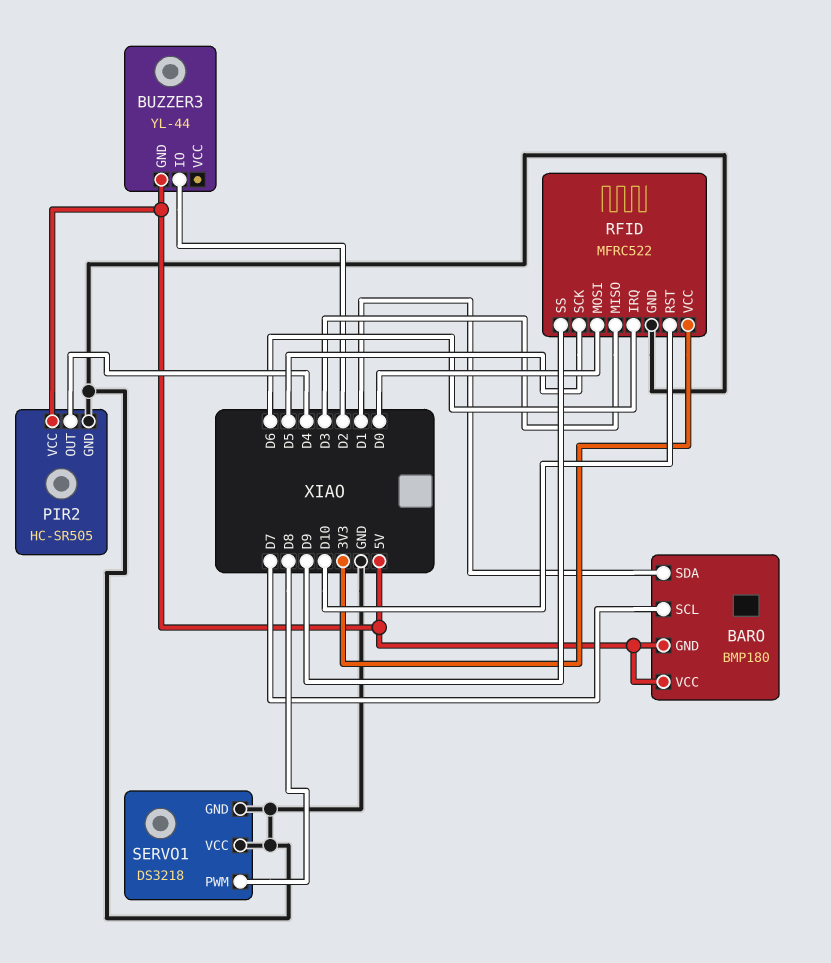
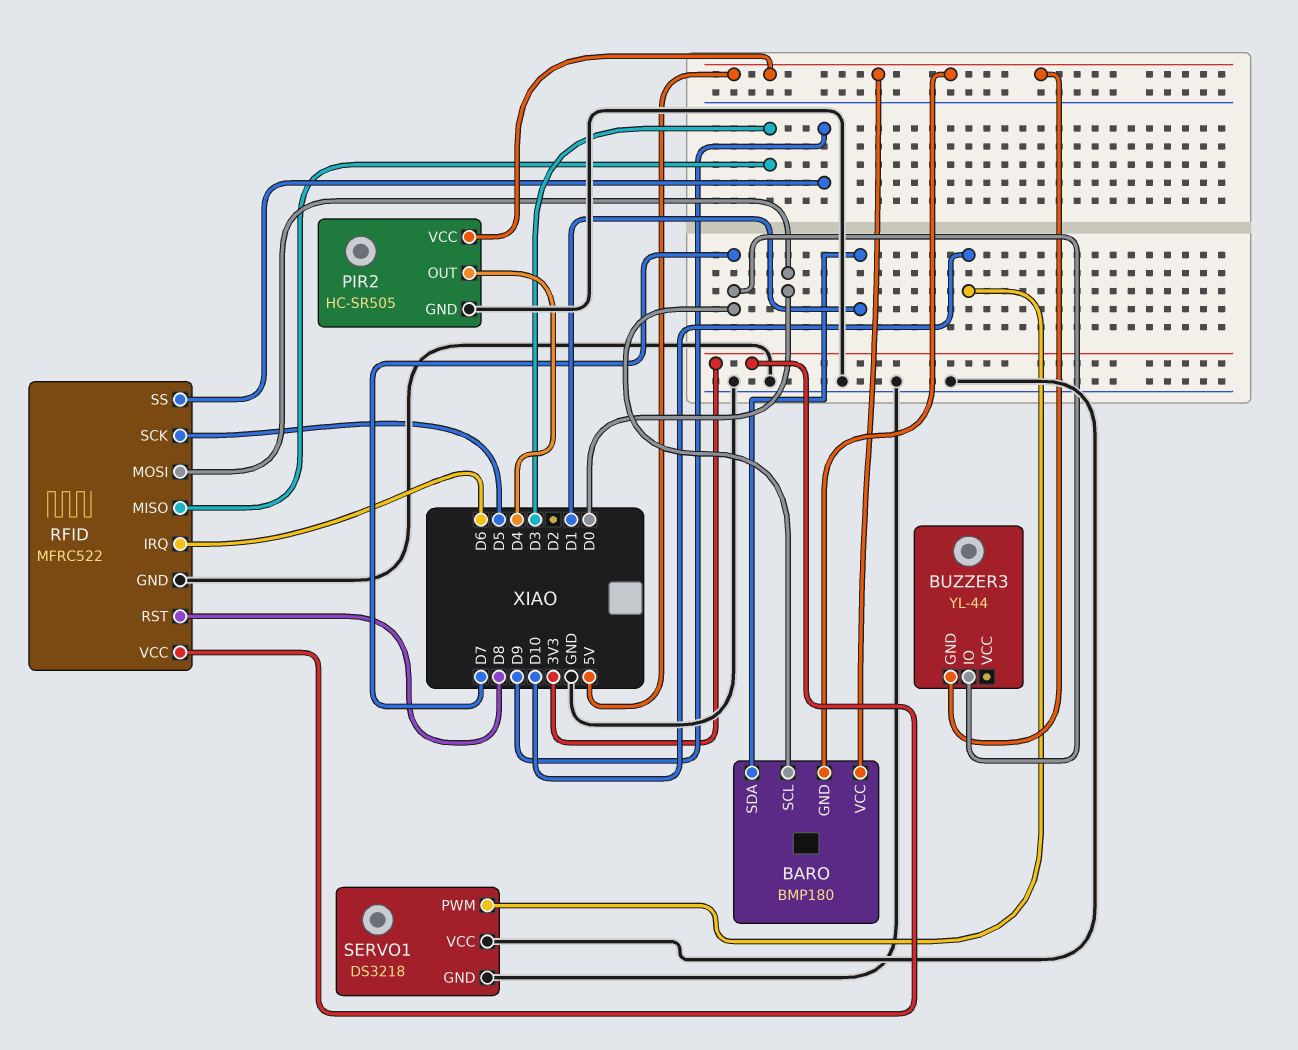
BUZZER3 pin IO: D2 -> D7
RFID pin RST: D10 -> D8
SERVO1 pin PWM: D8 -> D10

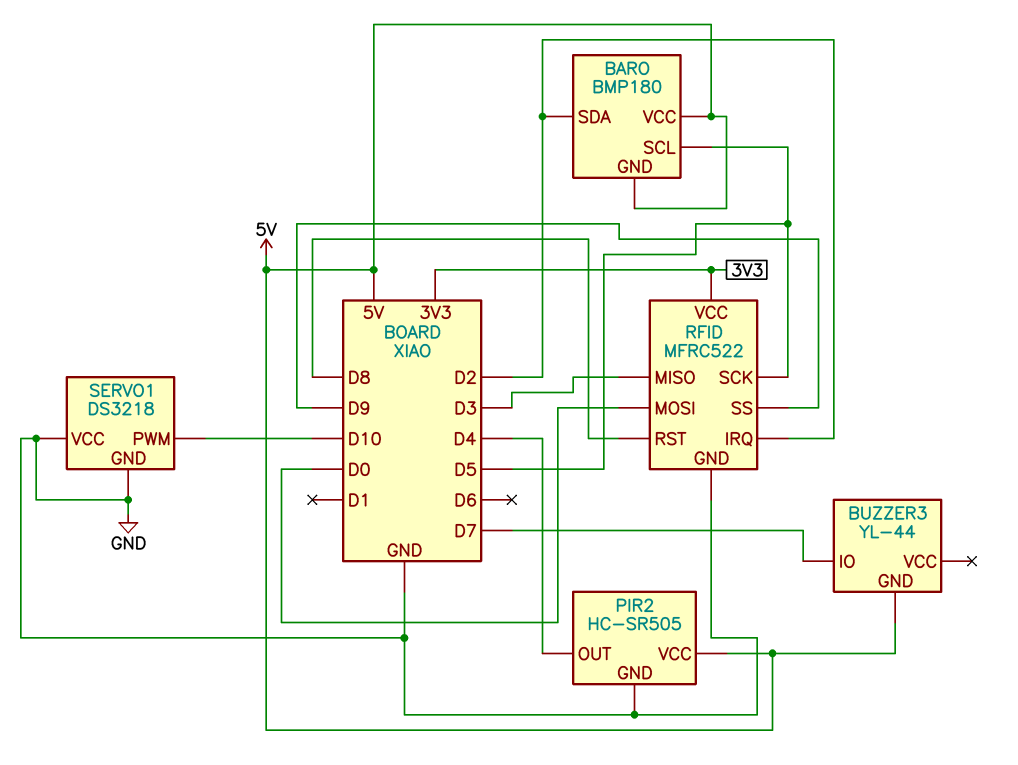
BARO pin SCL: D7 -> D5
BARO pin SDA: D1 -> D2
RFID pin IRQ: D6 -> D2

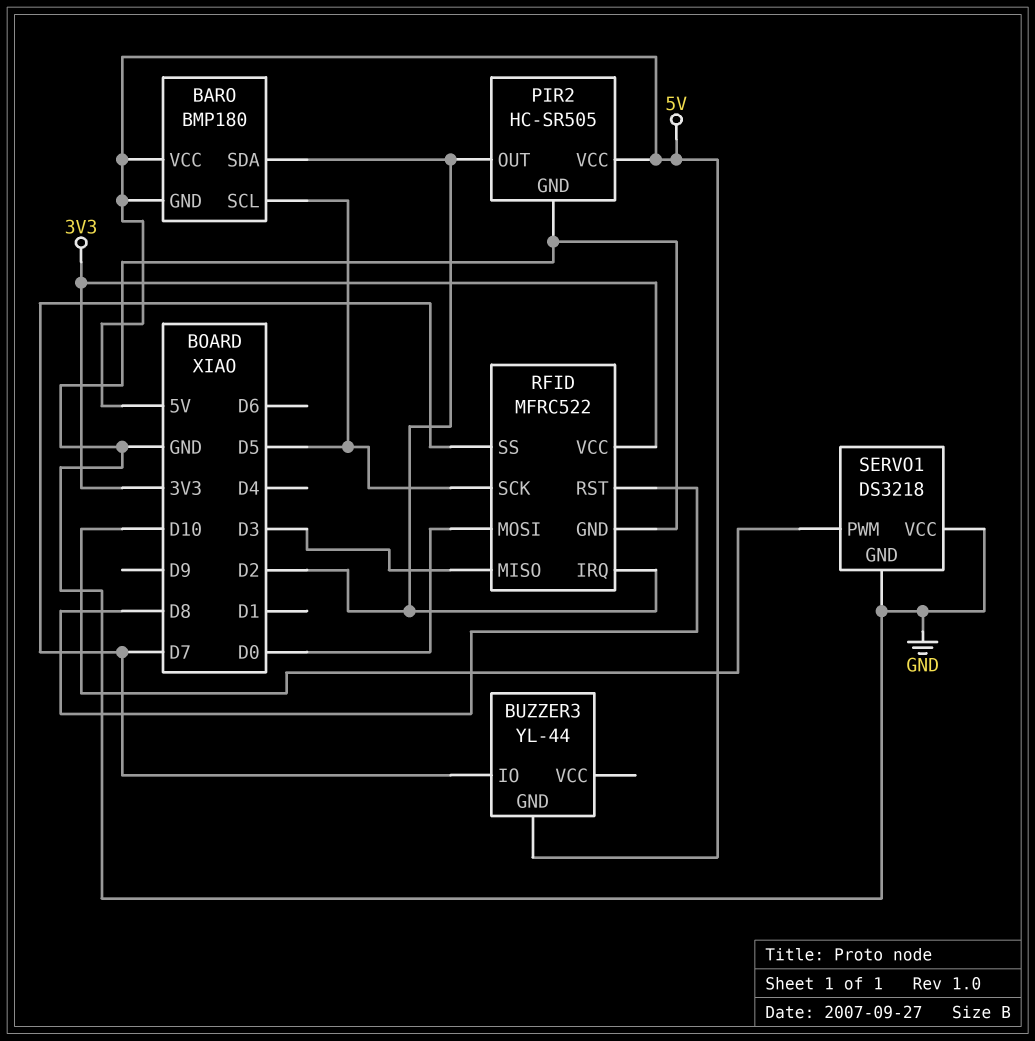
PIR2 pin OUT: D4 -> D2
RFID pin SS: D9 -> D7

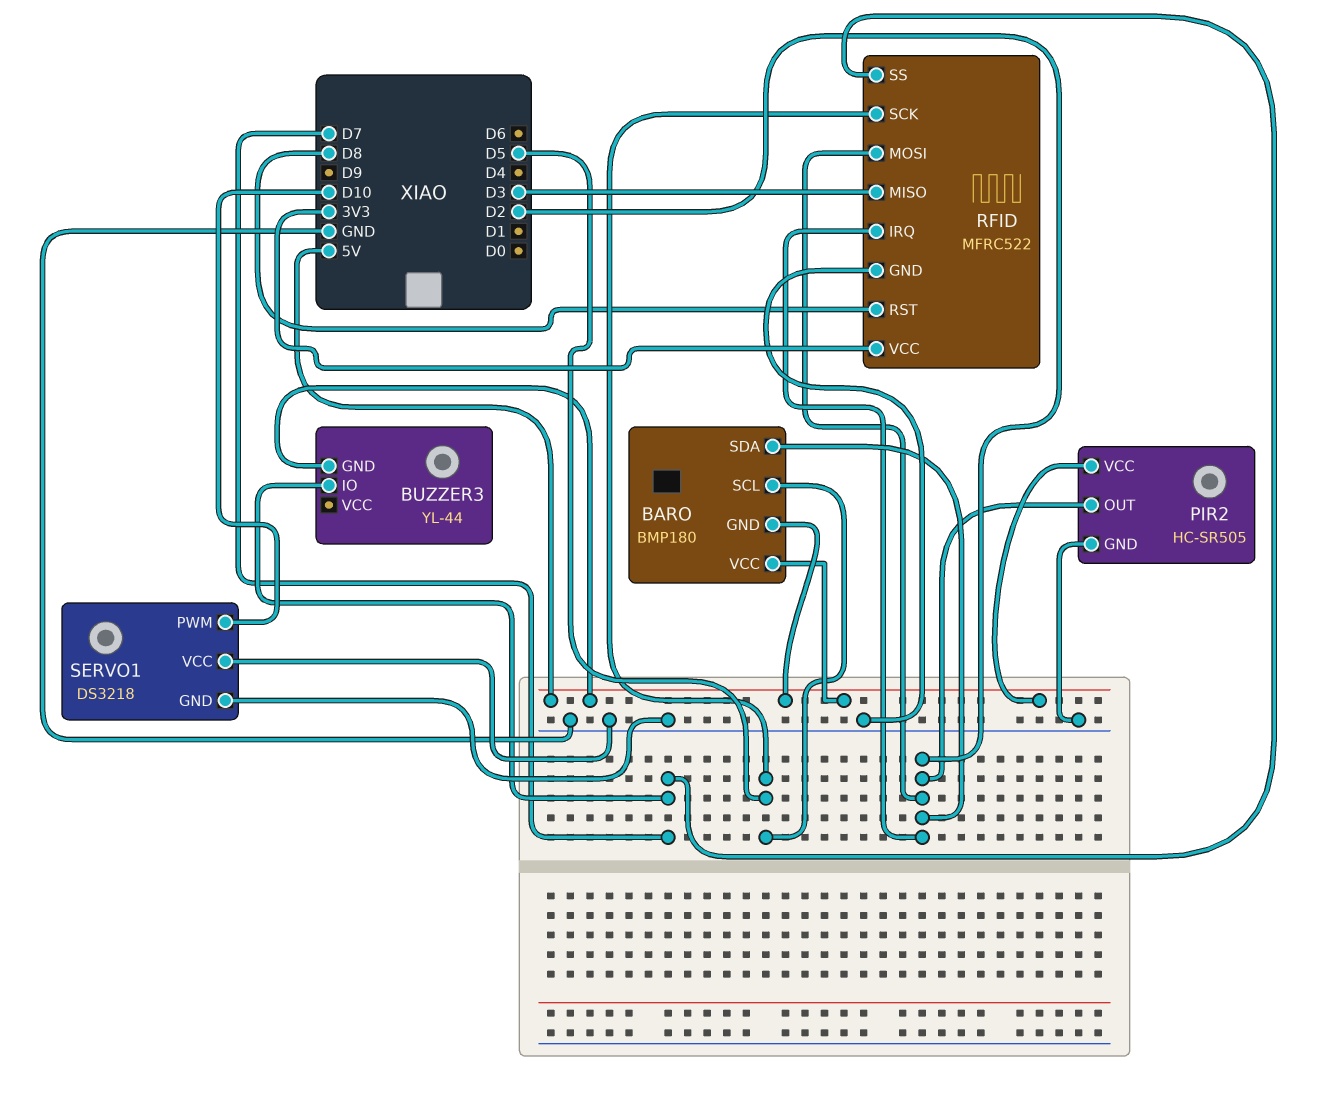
RFID pin MOSI: D0 -> D2

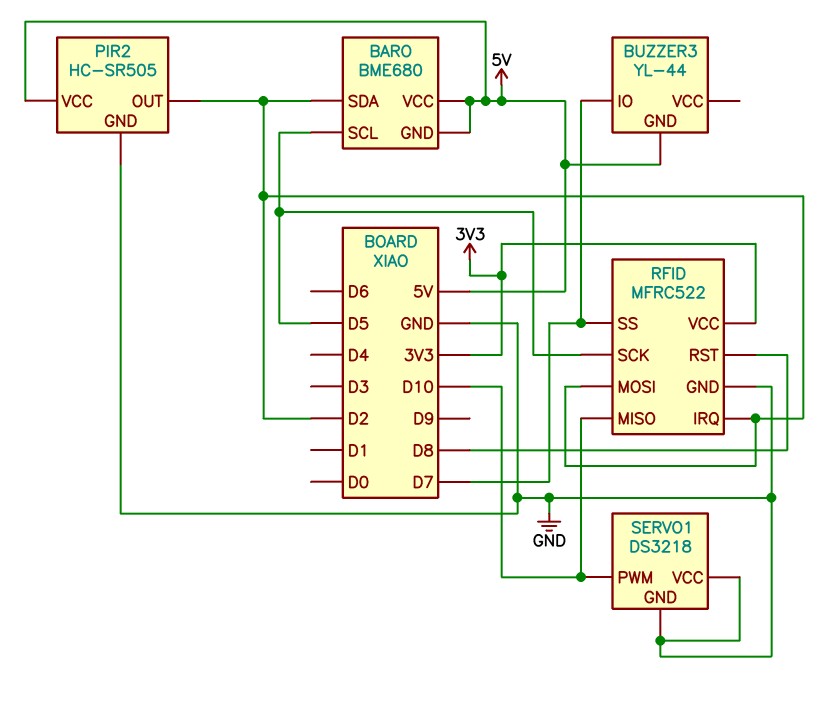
BARO: BMP180 -> BME680
RFID pin MISO: D3 -> D10

